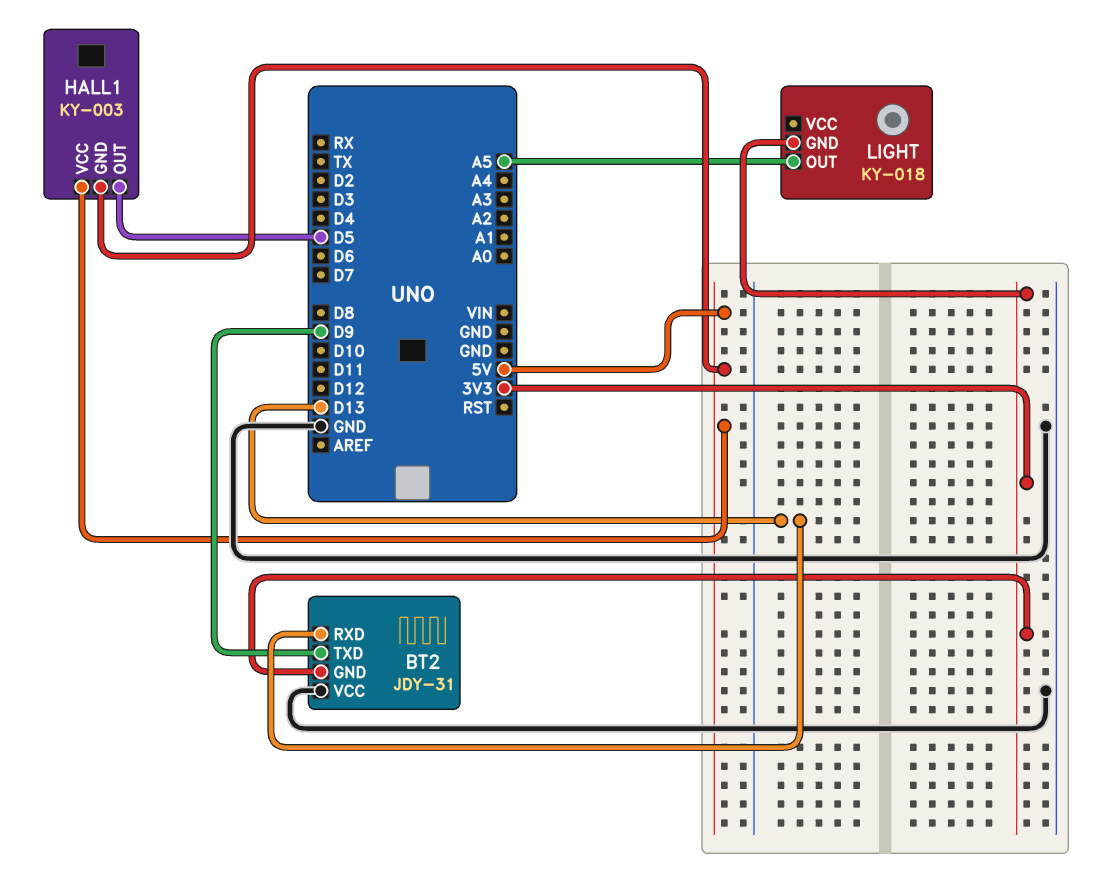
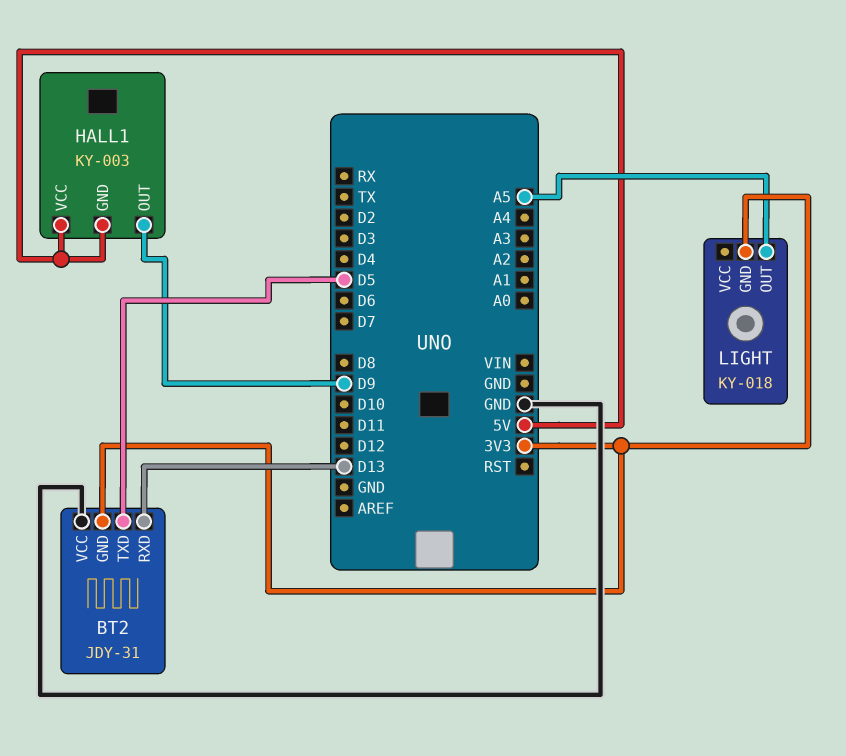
BT2 pin TXD: D9 -> D5
HALL1 pin OUT: D5 -> D9

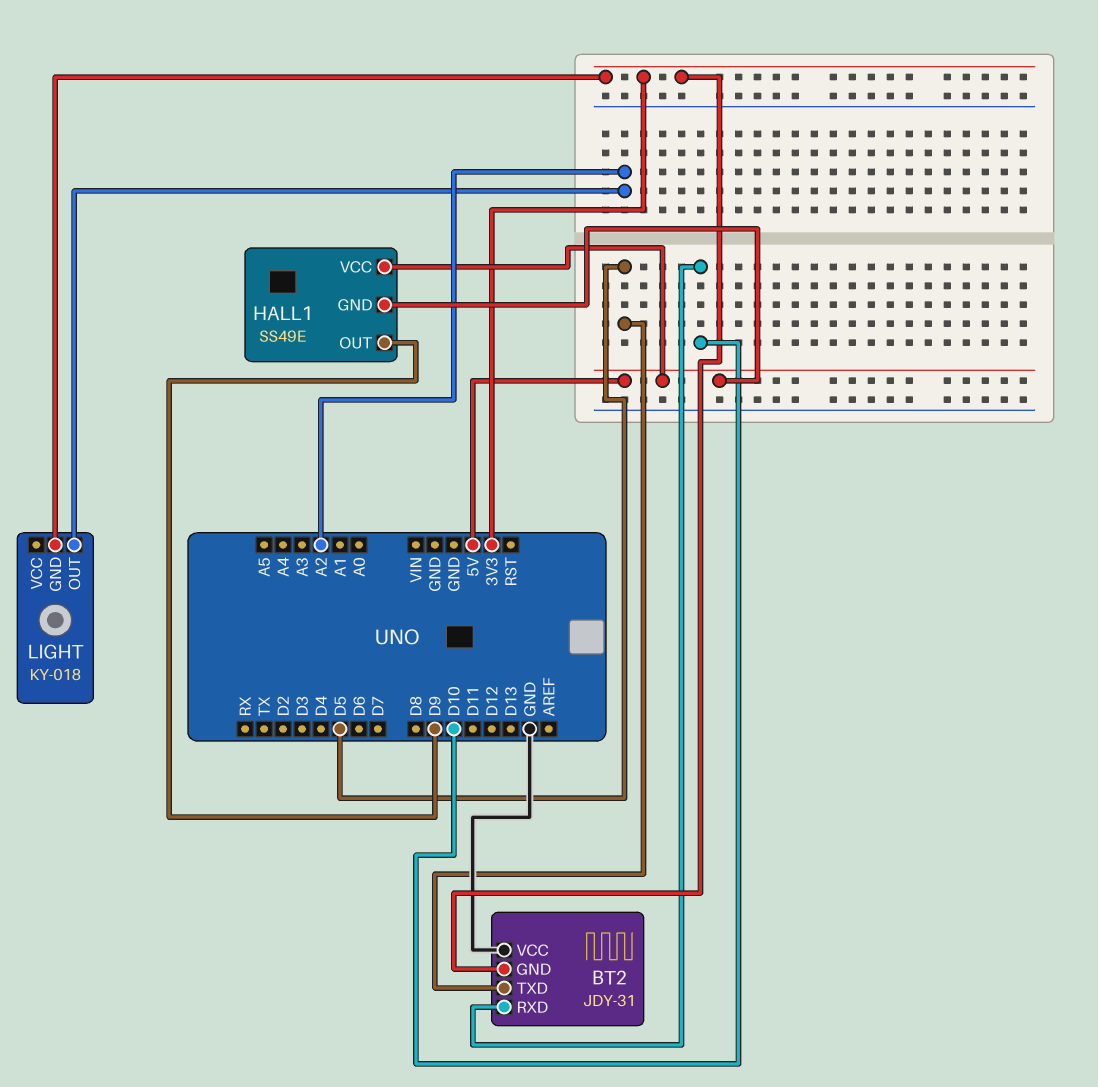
BT2 pin RXD: D13 -> D10
HALL1: KY-003 -> SS49E
LIGHT pin OUT: A5 -> A2

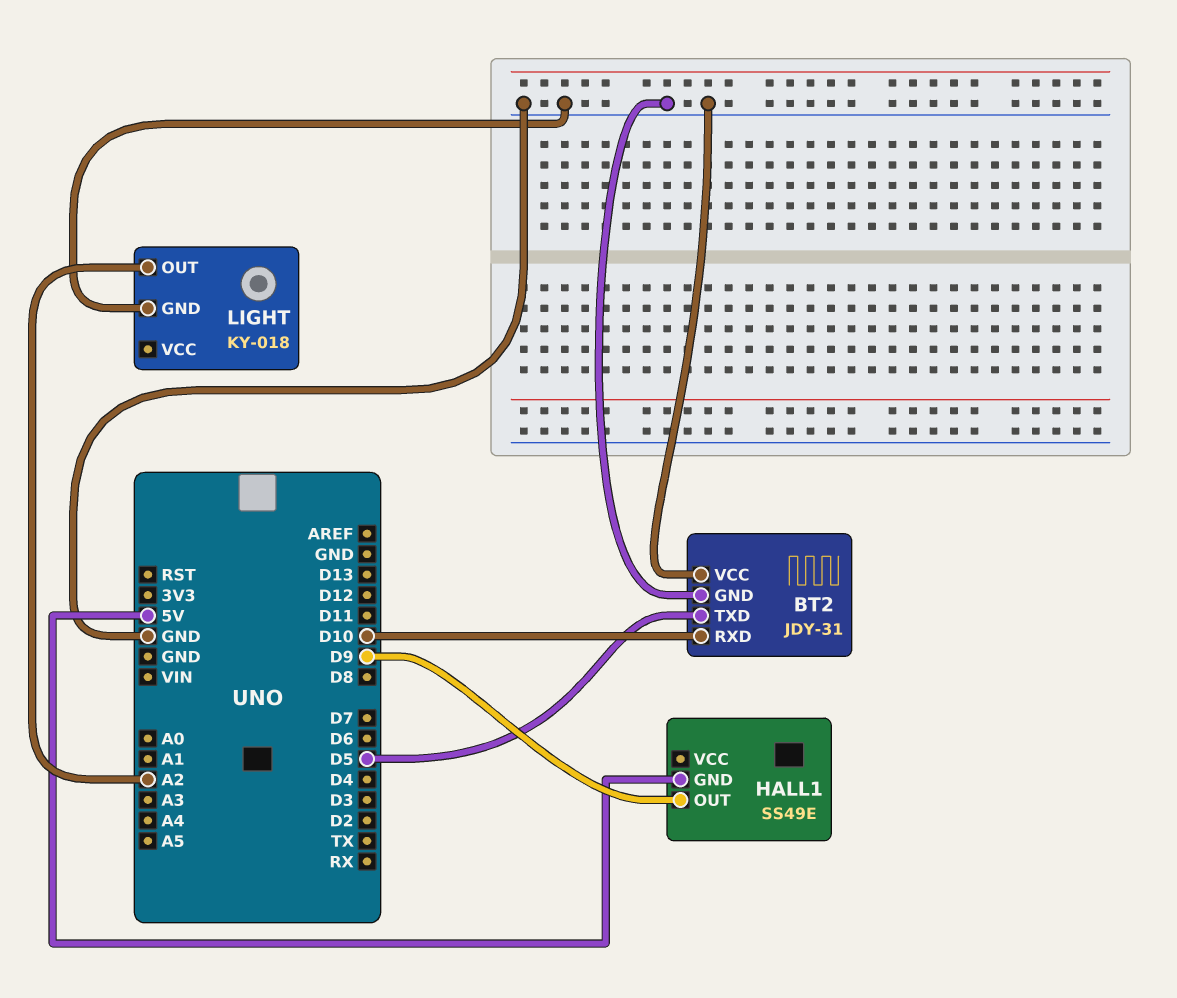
BT2 pin GND: 3V3 -> GND
HALL1 pin VCC: 5V -> none
LIGHT pin GND: 3V3 -> GND

